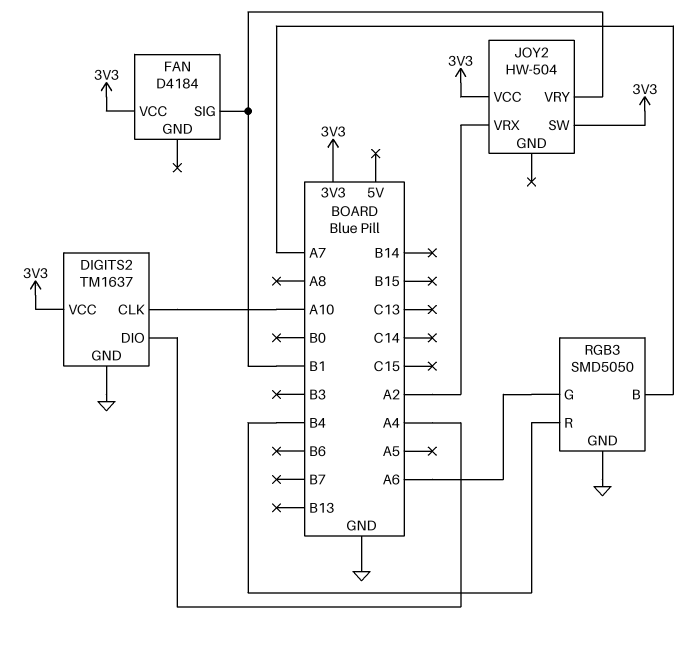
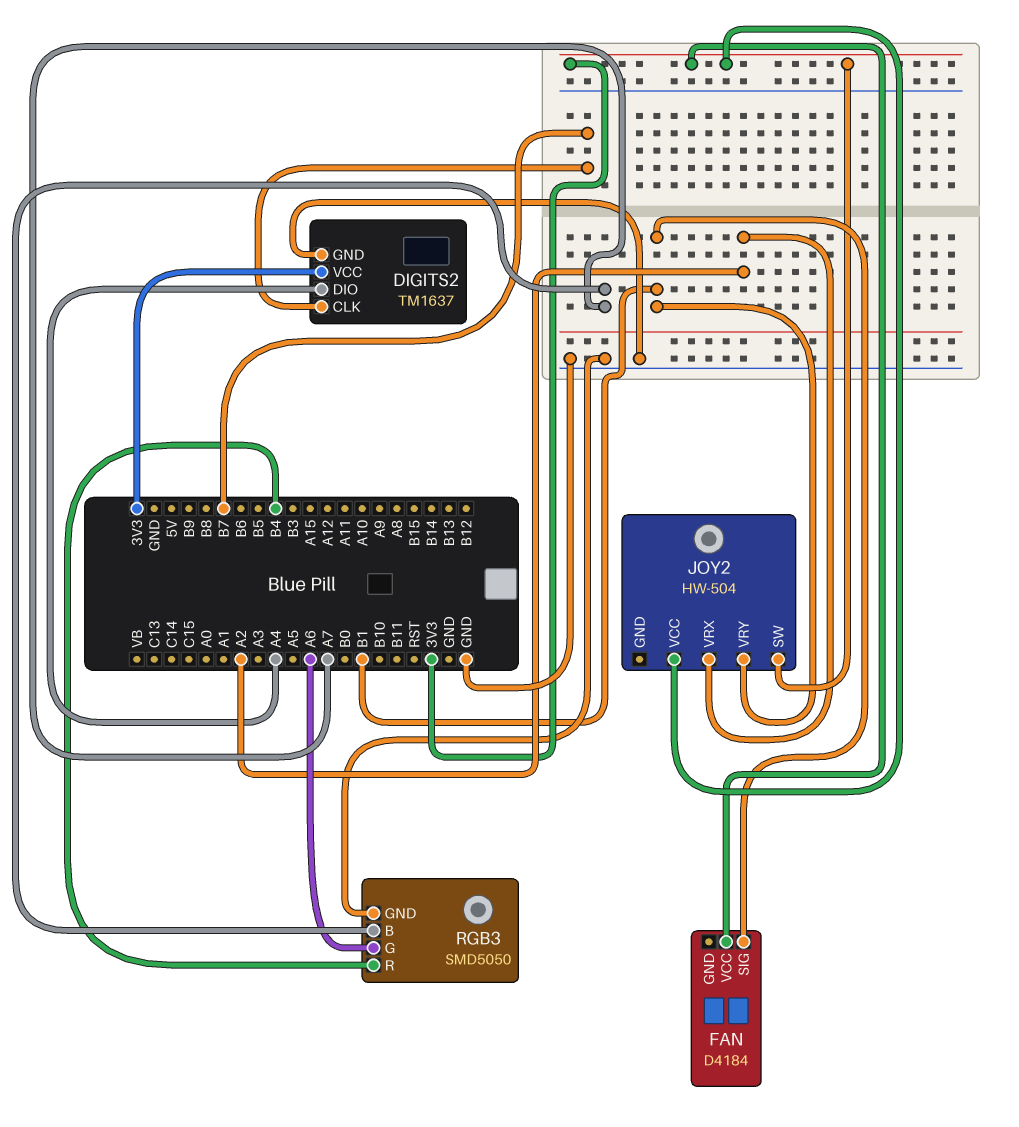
DIGITS2 pin CLK: A10 -> B7

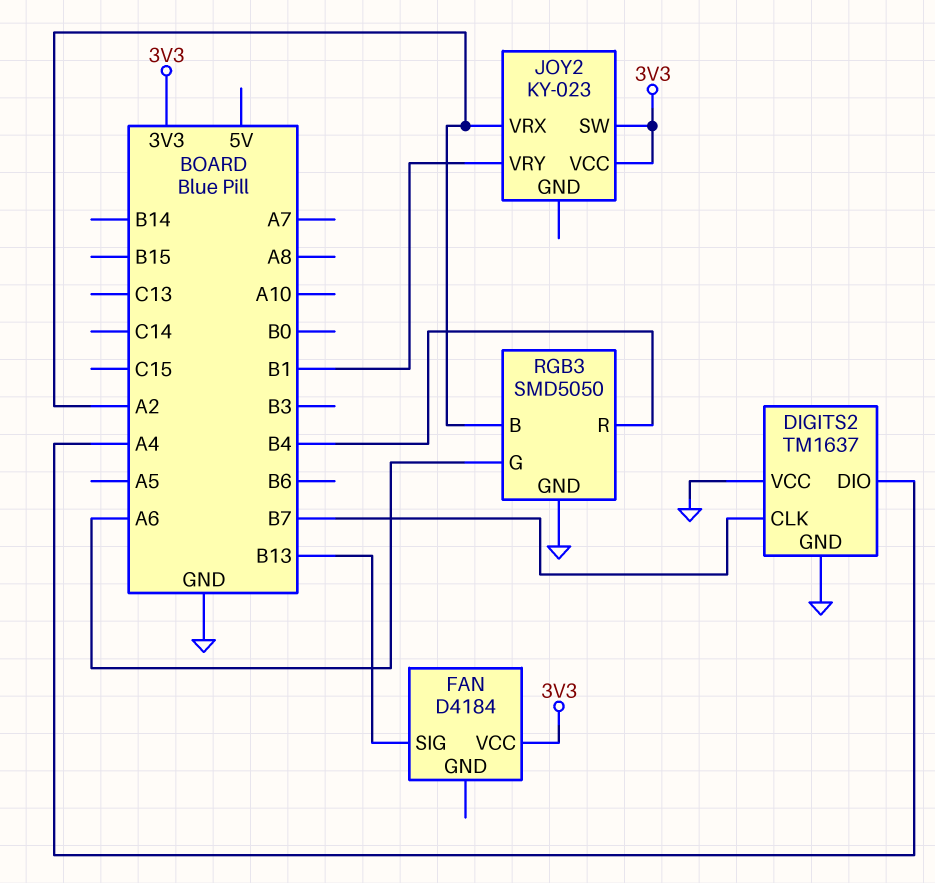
DIGITS2 pin VCC: 3V3 -> GND
FAN pin SIG: B1 -> B13
JOY2: HW-504 -> KY-023
RGB3 pin B: A7 -> A2

